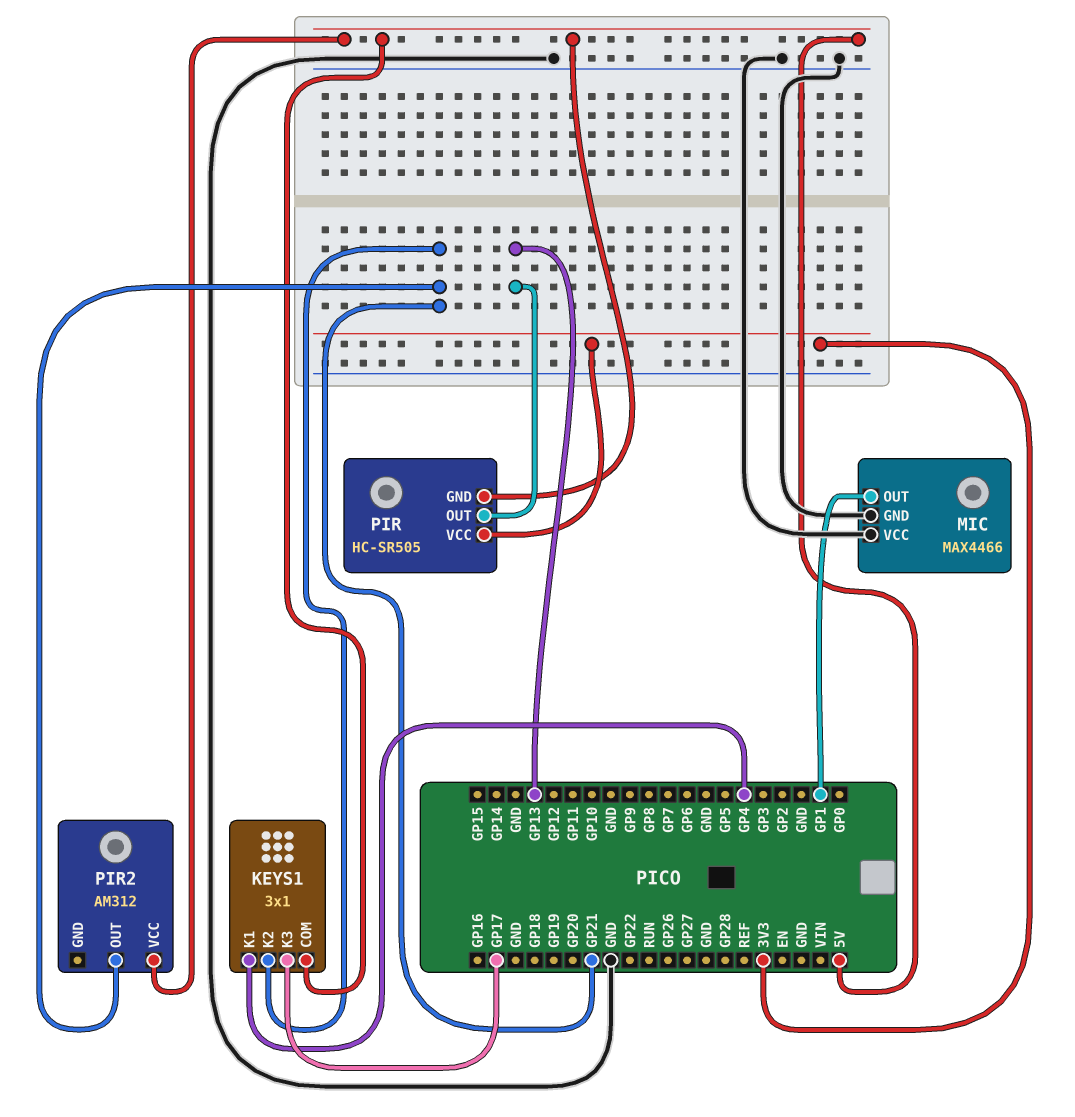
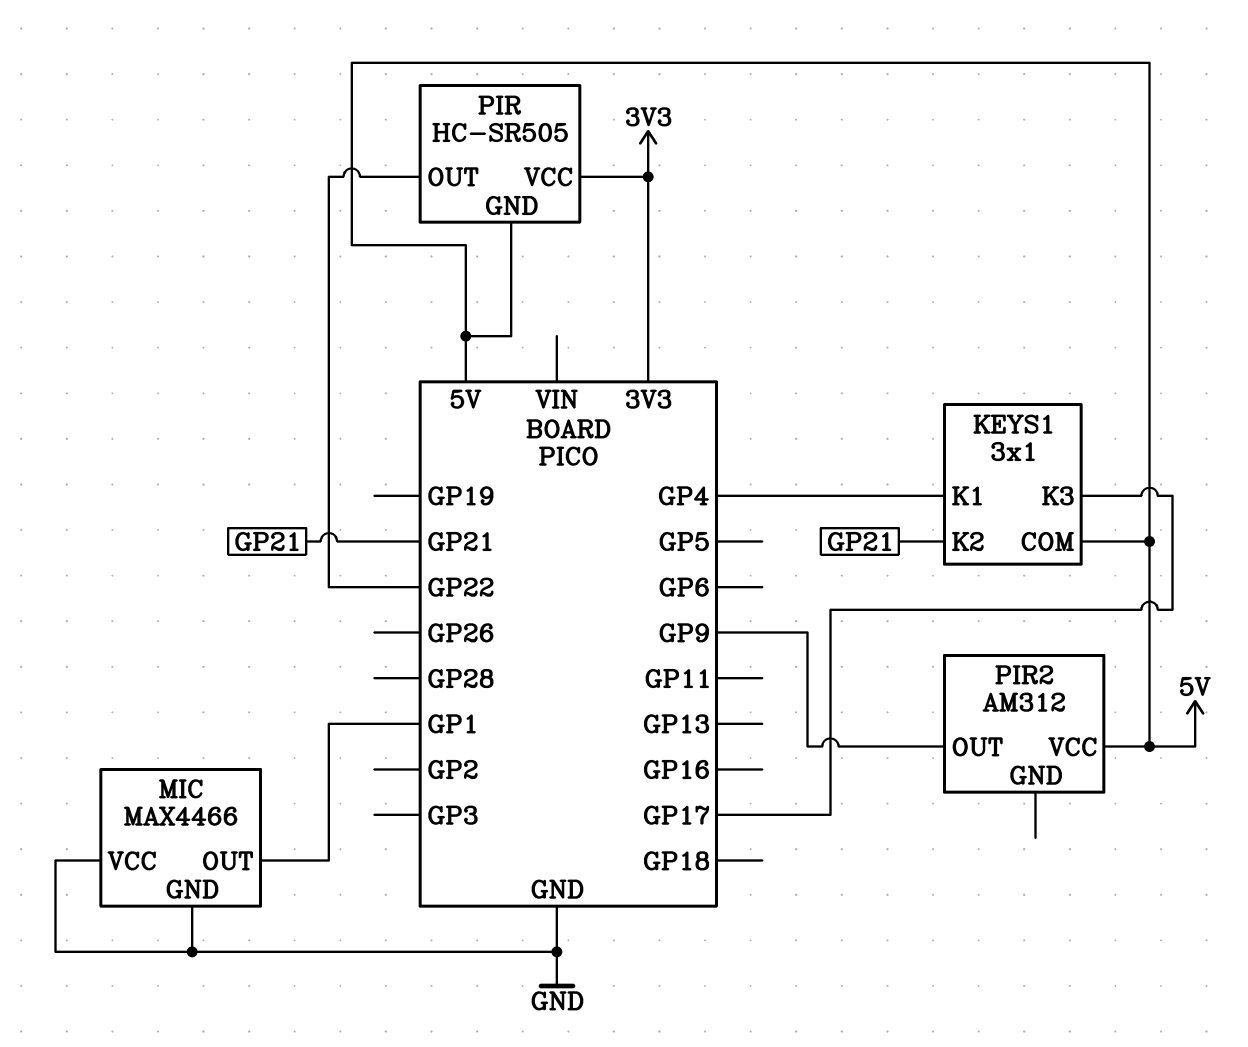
PIR pin OUT: GP13 -> GP22
PIR2 pin OUT: GP21 -> GP9

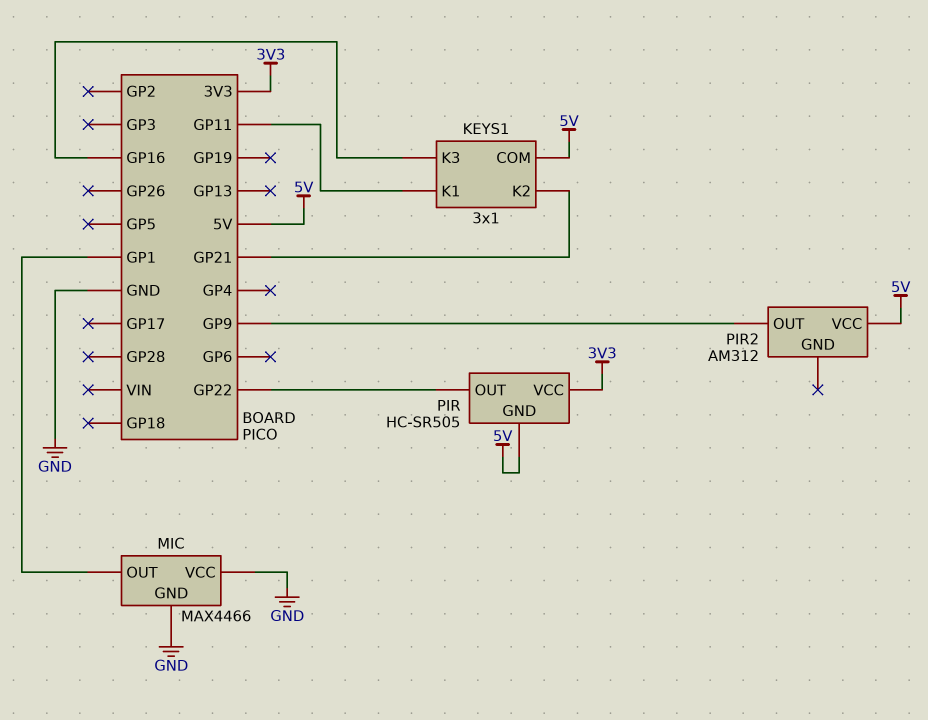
KEYS1 pin K1: GP4 -> GP11
KEYS1 pin K3: GP17 -> GP16

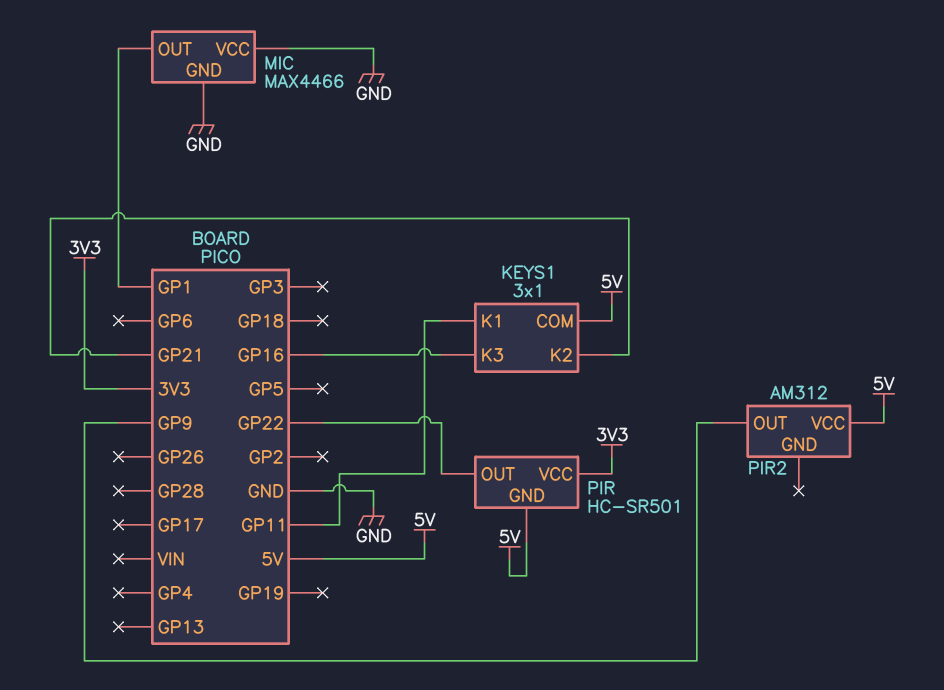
PIR: HC-SR505 -> HC-SR501

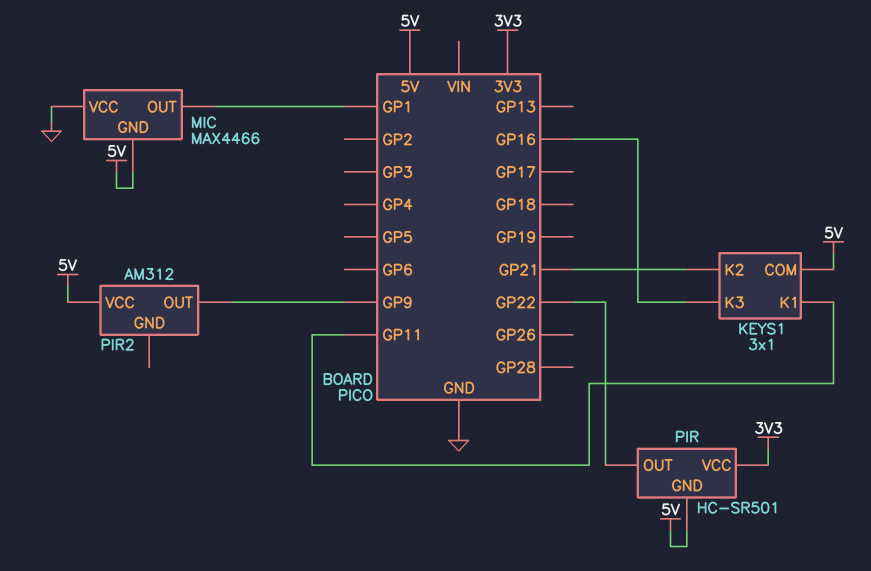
MIC pin GND: GND -> 5V

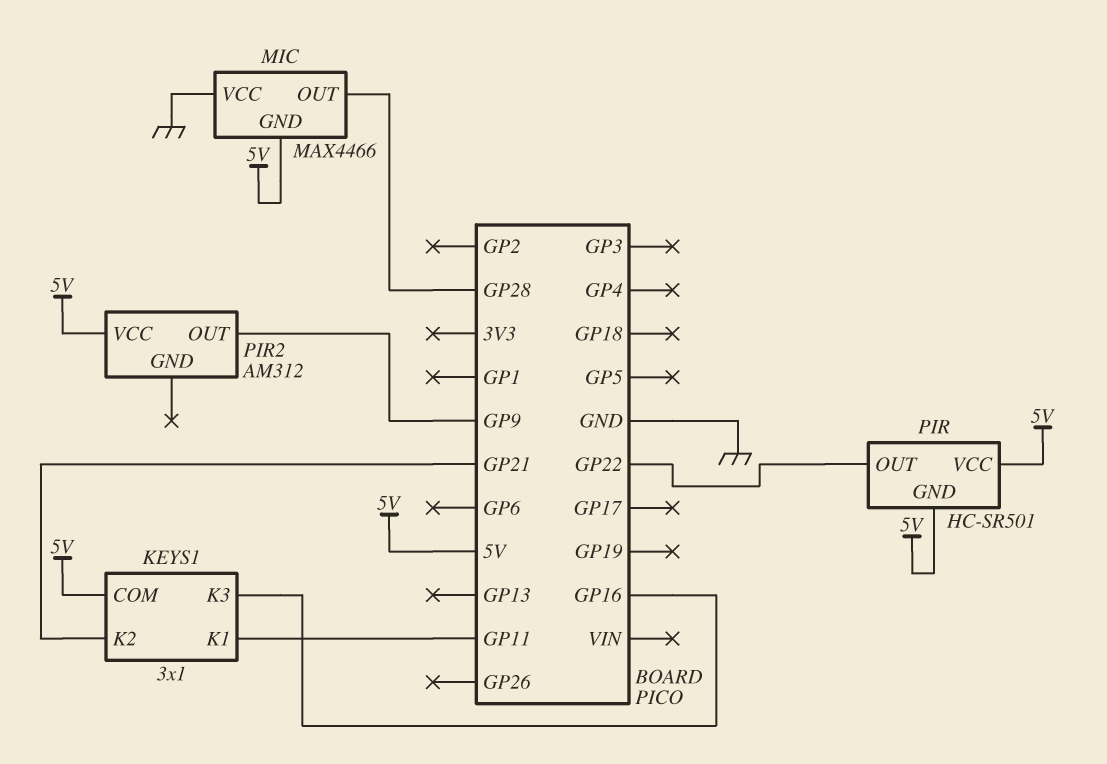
MIC pin OUT: GP1 -> GP28
PIR pin VCC: 3V3 -> 5V

